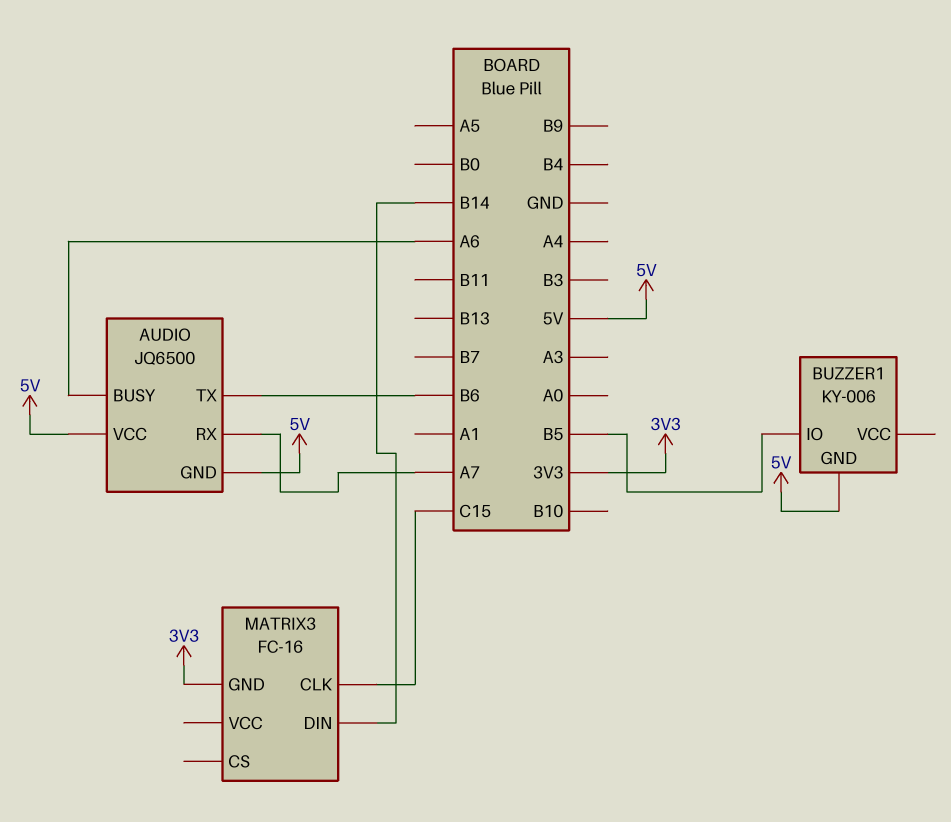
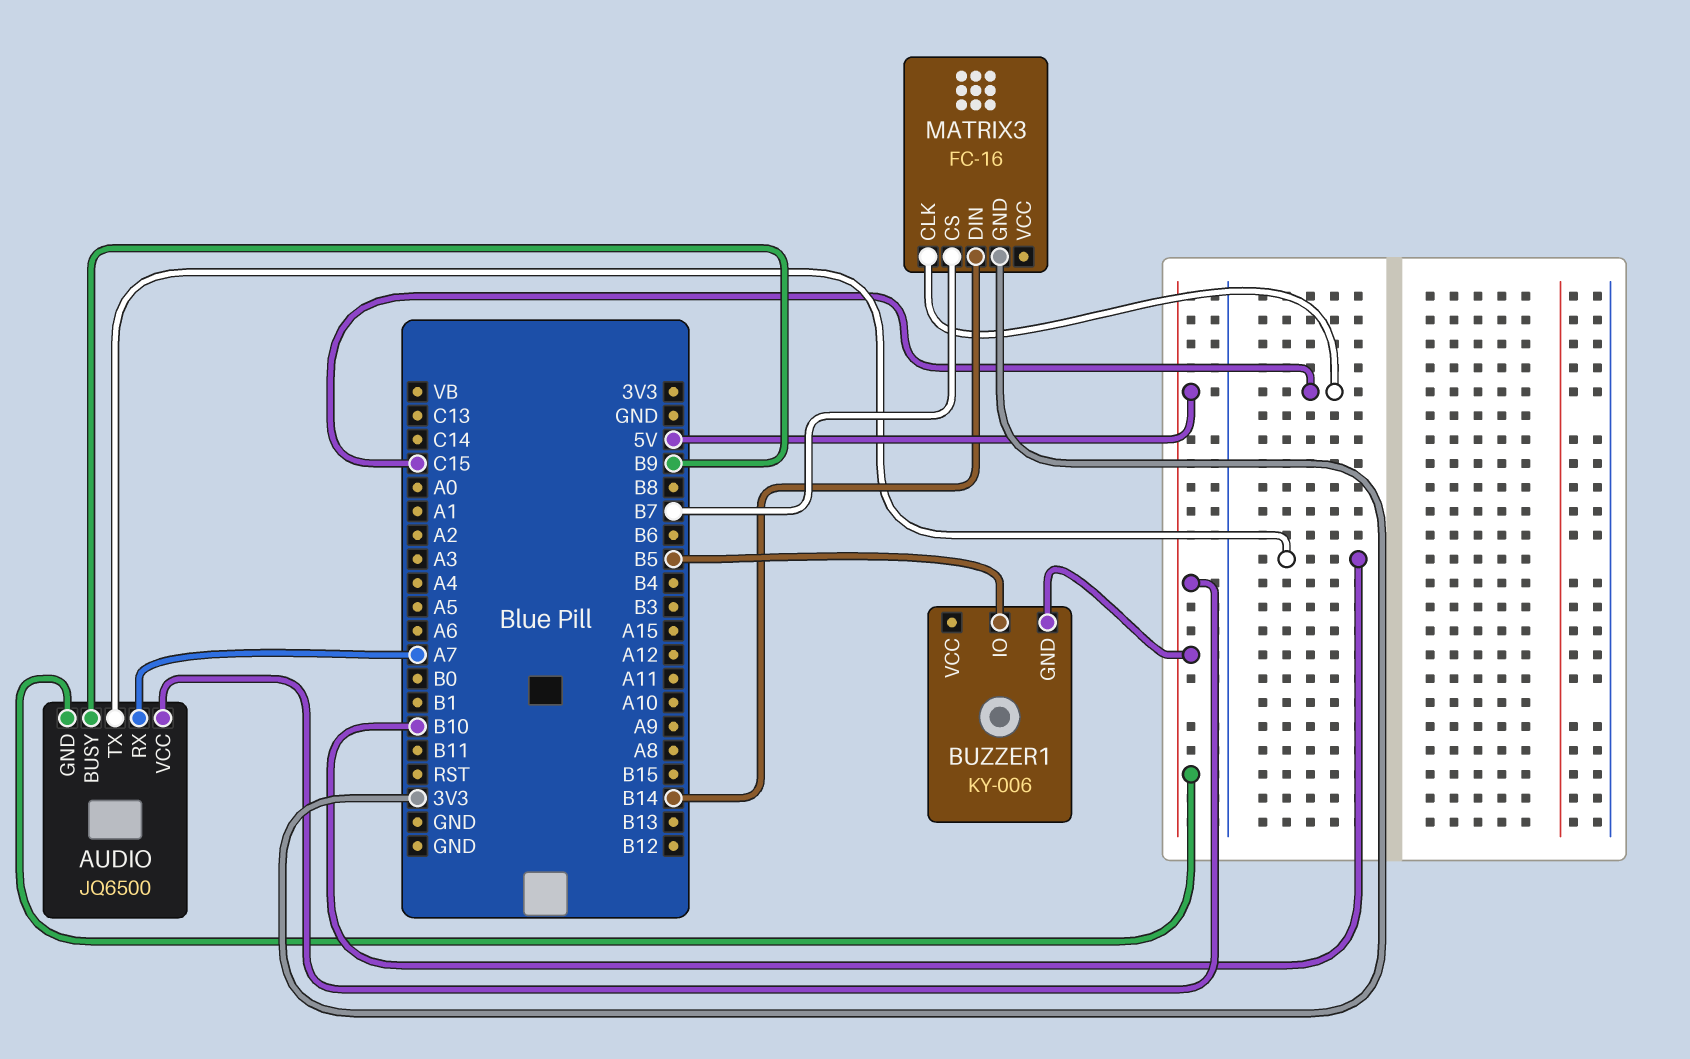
AUDIO pin BUSY: A6 -> B9
AUDIO pin TX: B6 -> B10
MATRIX3 pin CS: none -> B7

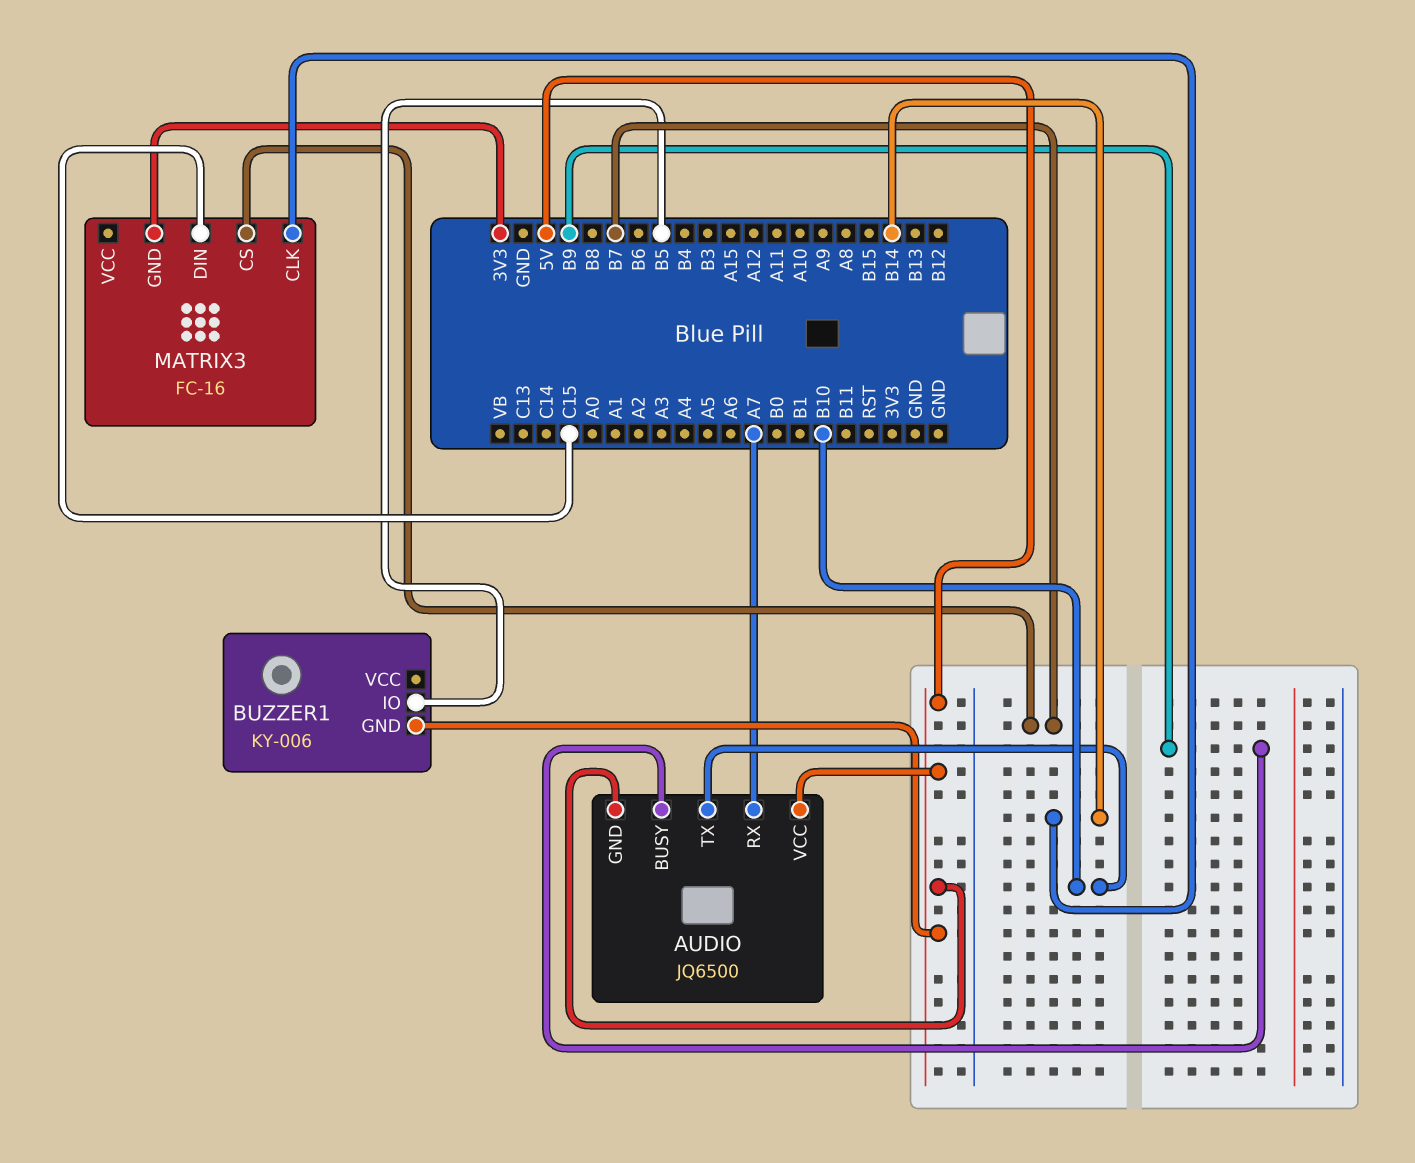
MATRIX3 pin CLK: C15 -> B14
MATRIX3 pin DIN: B14 -> C15

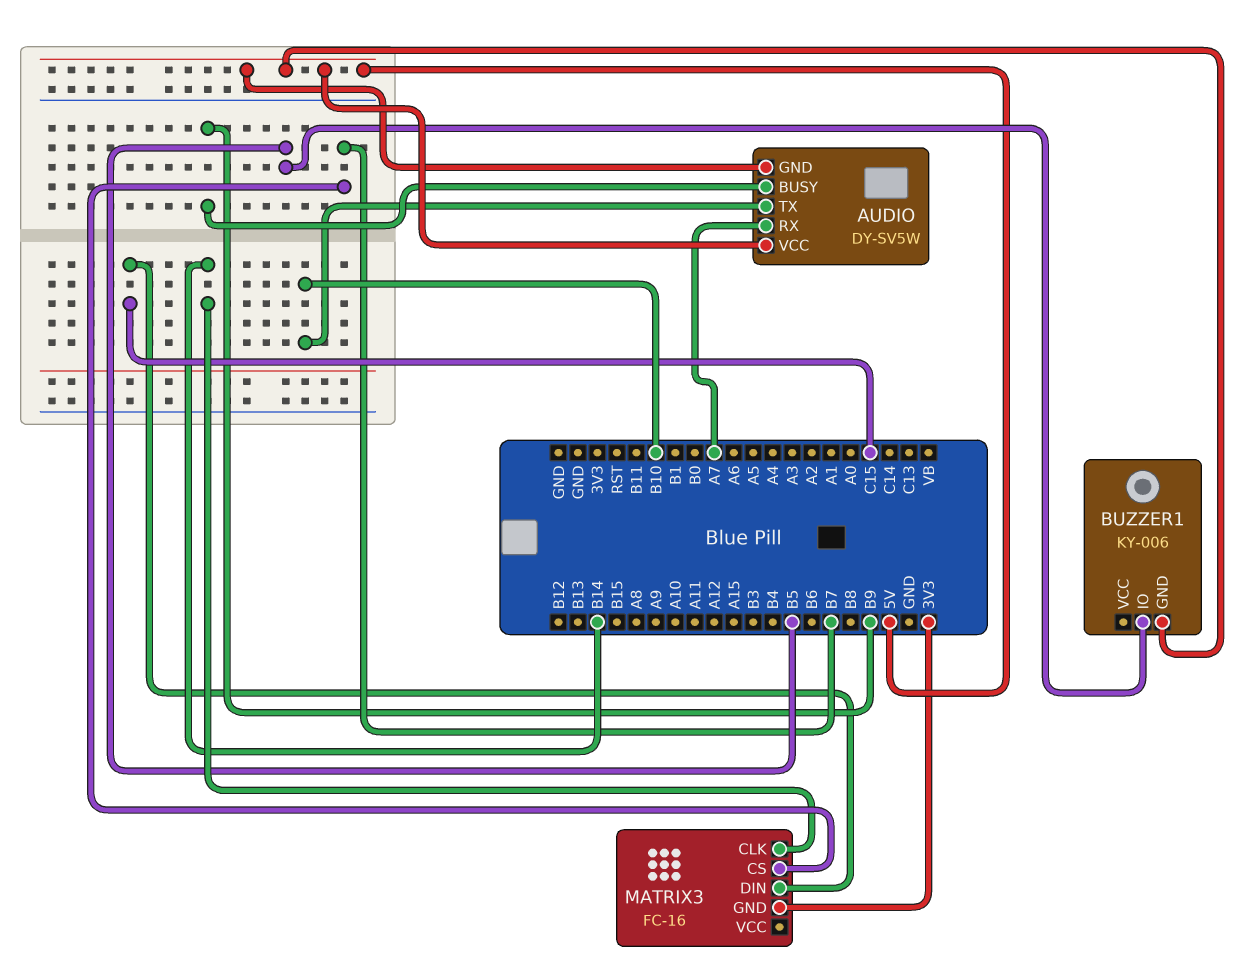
AUDIO: JQ6500 -> DY-SV5W

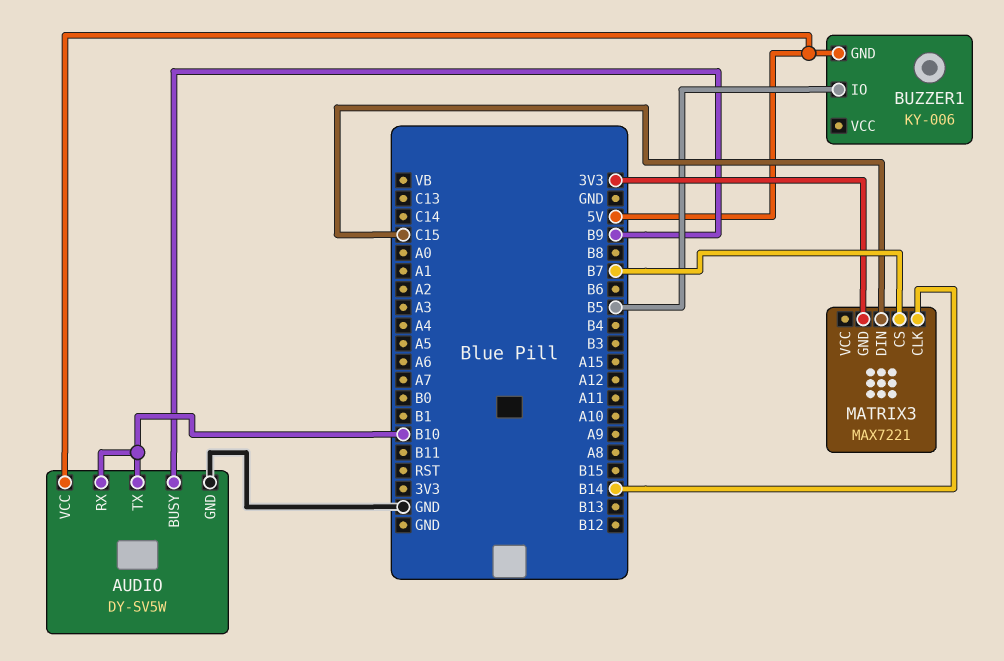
AUDIO pin GND: 5V -> GND
AUDIO pin RX: A7 -> B10
MATRIX3: FC-16 -> MAX7221

